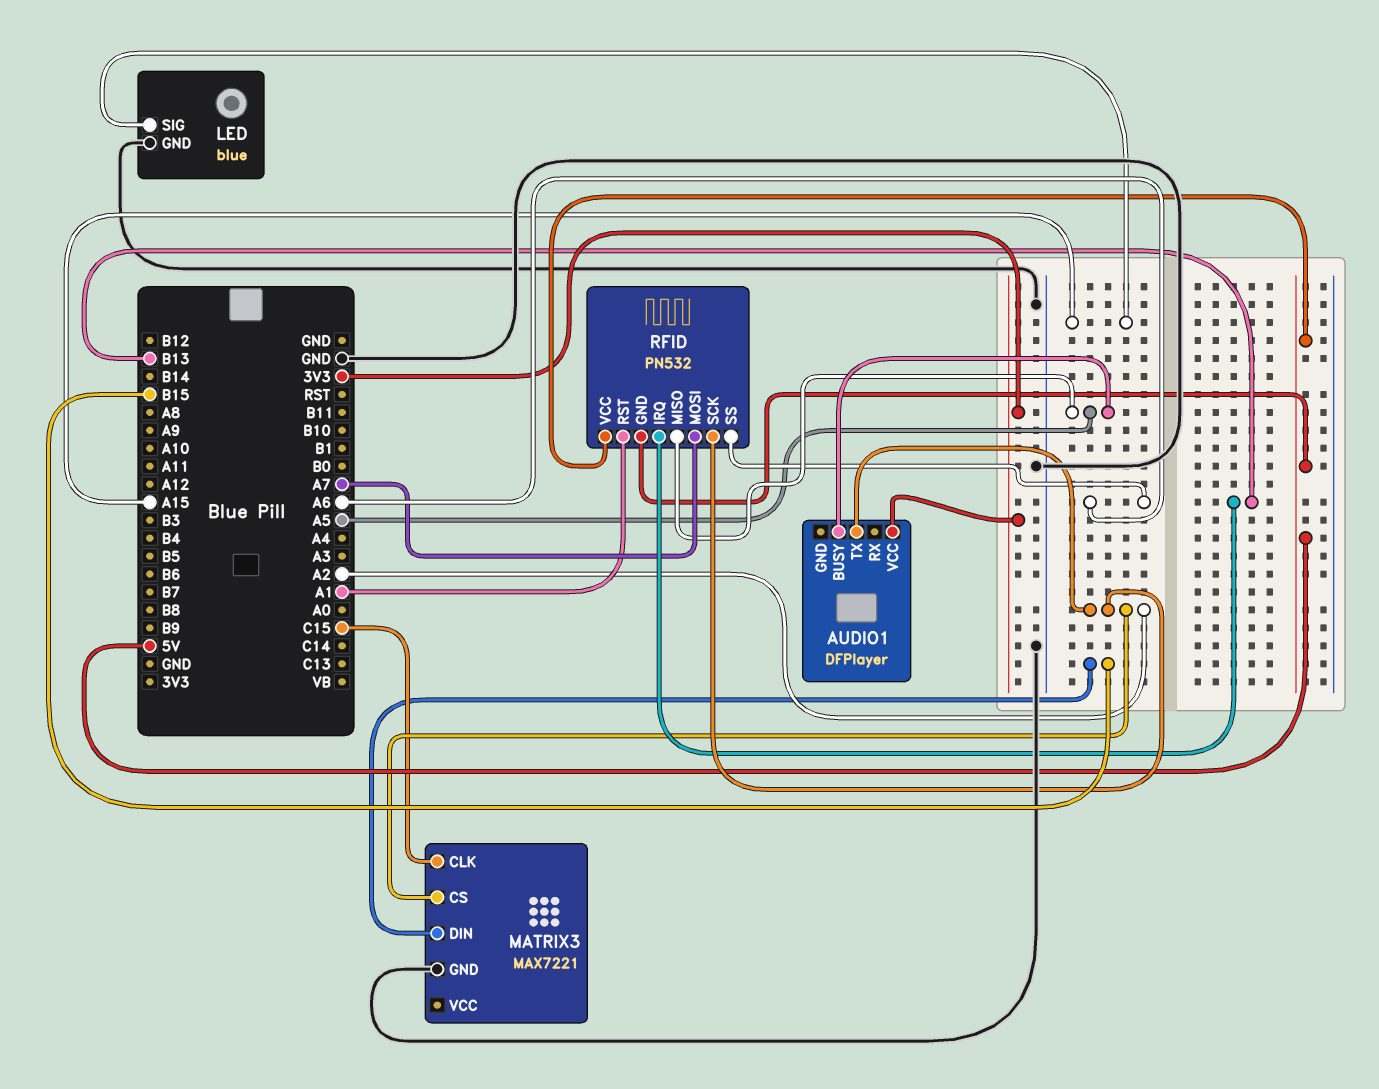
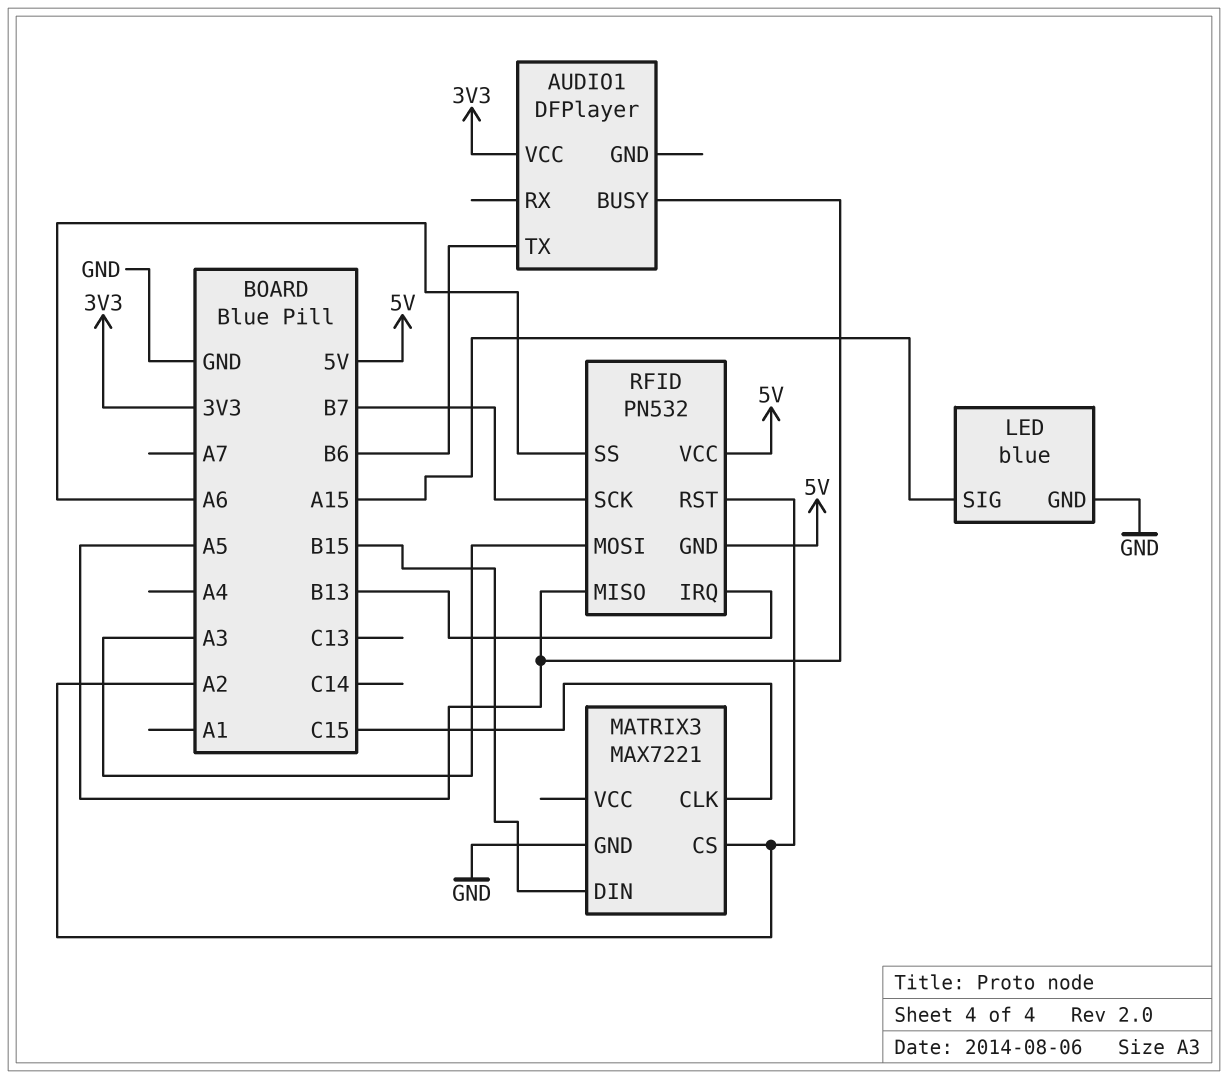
AUDIO1 pin TX: A2 -> B6
RFID pin MOSI: A7 -> A3
RFID pin RST: A1 -> A2
RFID pin SCK: A2 -> B7

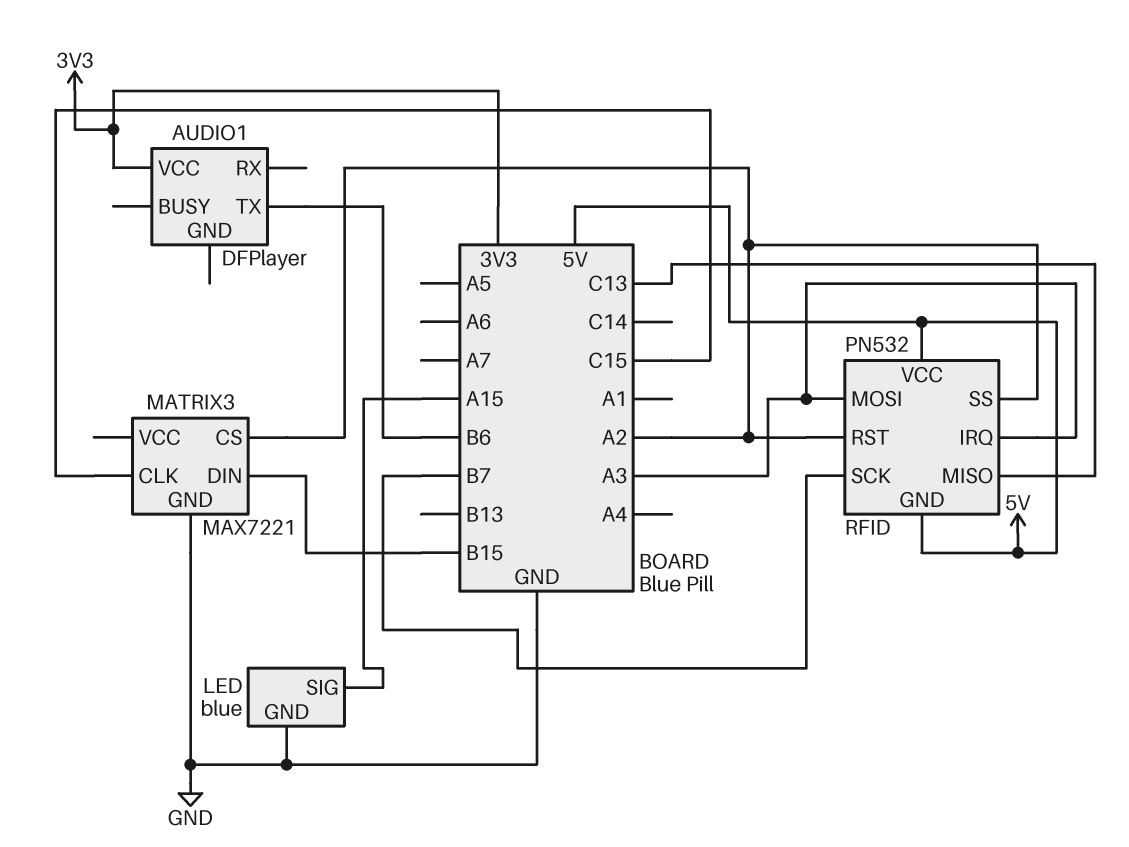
AUDIO1 pin BUSY: A5 -> none
RFID pin IRQ: B13 -> A3
RFID pin MISO: A5 -> C13
RFID pin SS: A6 -> A2

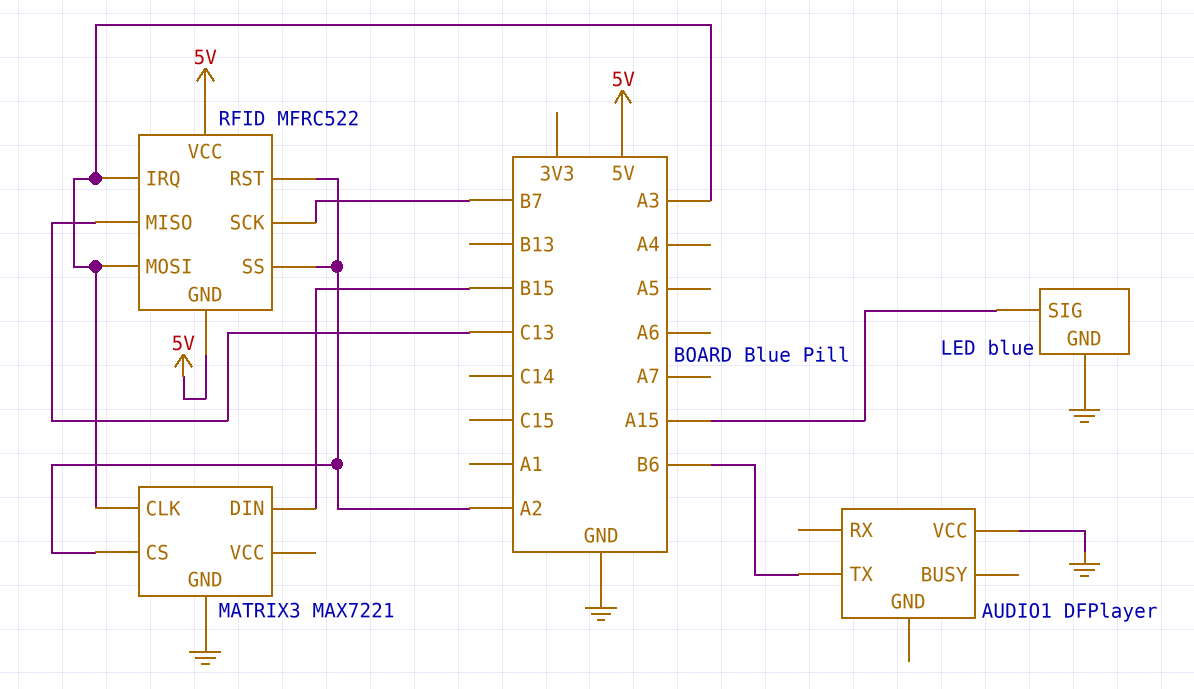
AUDIO1 pin VCC: 3V3 -> GND
MATRIX3 pin CLK: C15 -> A3
RFID: PN532 -> MFRC522

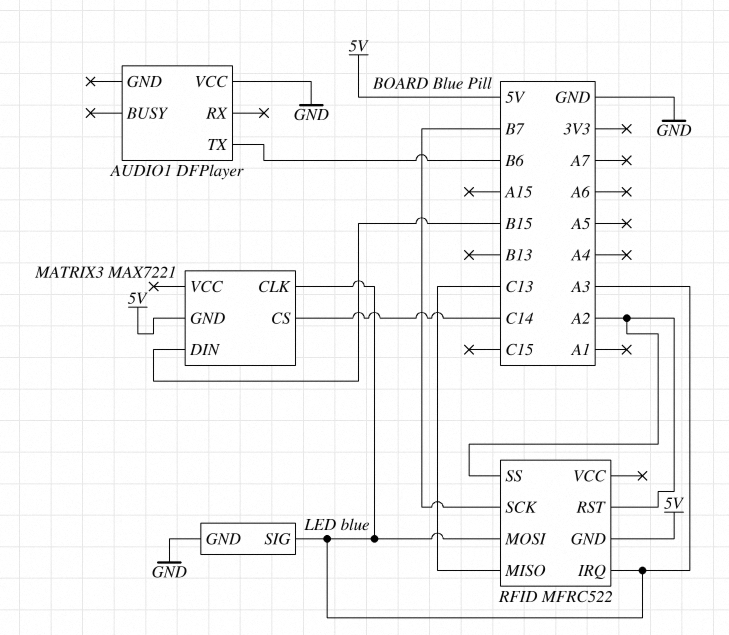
LED pin SIG: A15 -> A3
MATRIX3 pin CS: A2 -> C14
MATRIX3 pin GND: GND -> 5V
RFID pin VCC: 5V -> none

